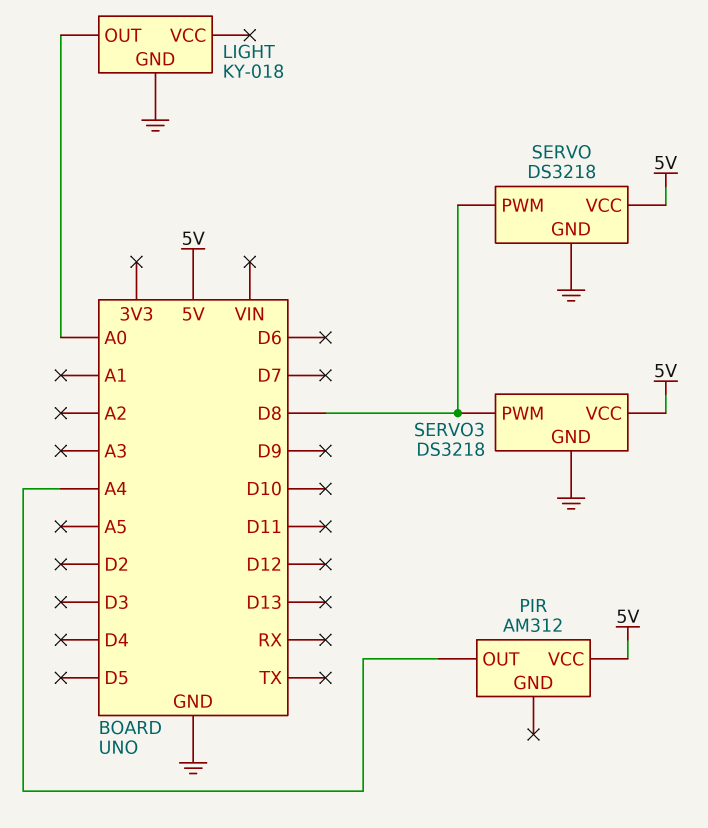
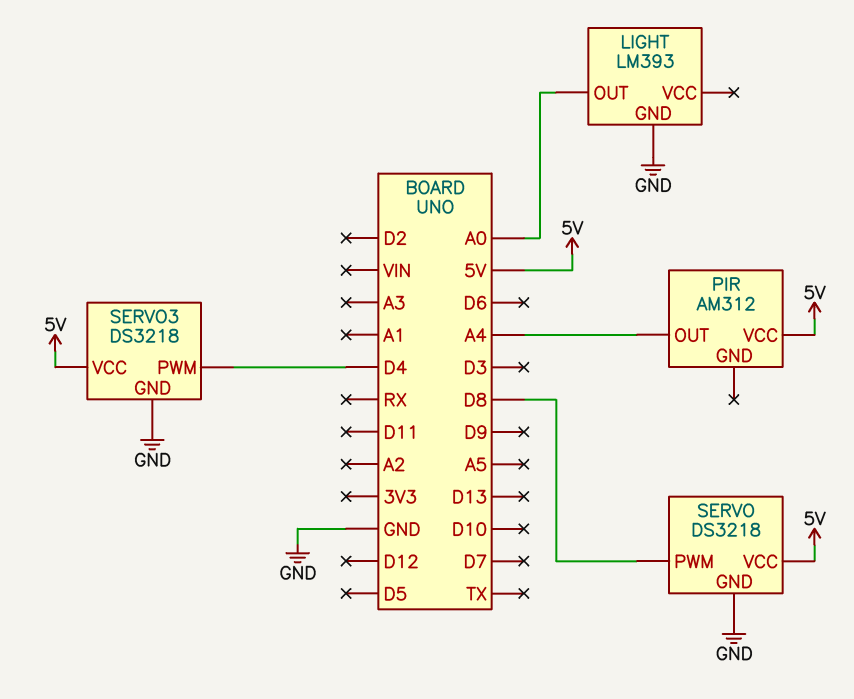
LIGHT: KY-018 -> LM393
SERVO3 pin PWM: D8 -> D4

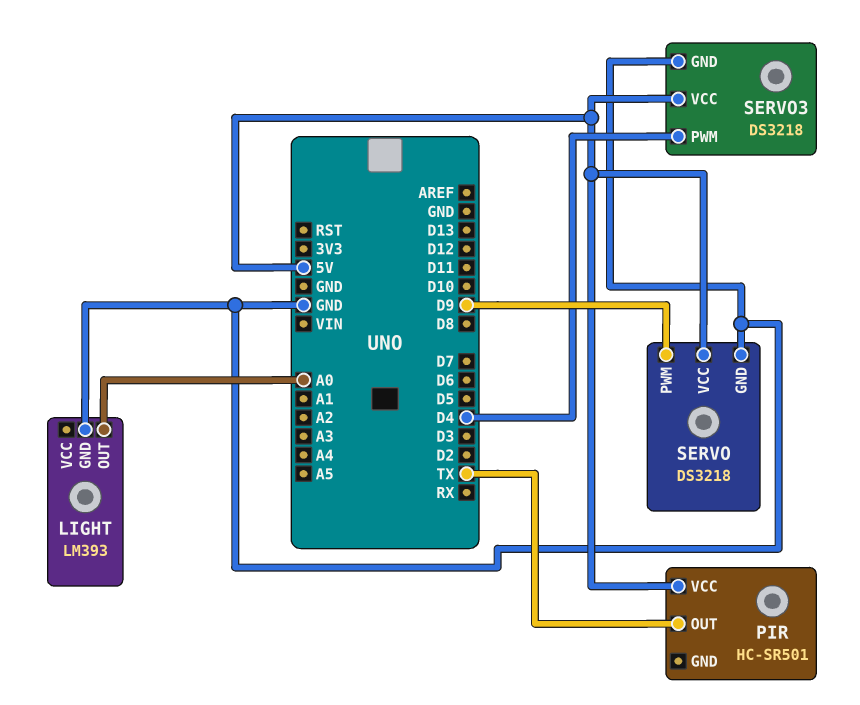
PIR: AM312 -> HC-SR501
PIR pin OUT: A4 -> TX
SERVO pin PWM: D8 -> D9

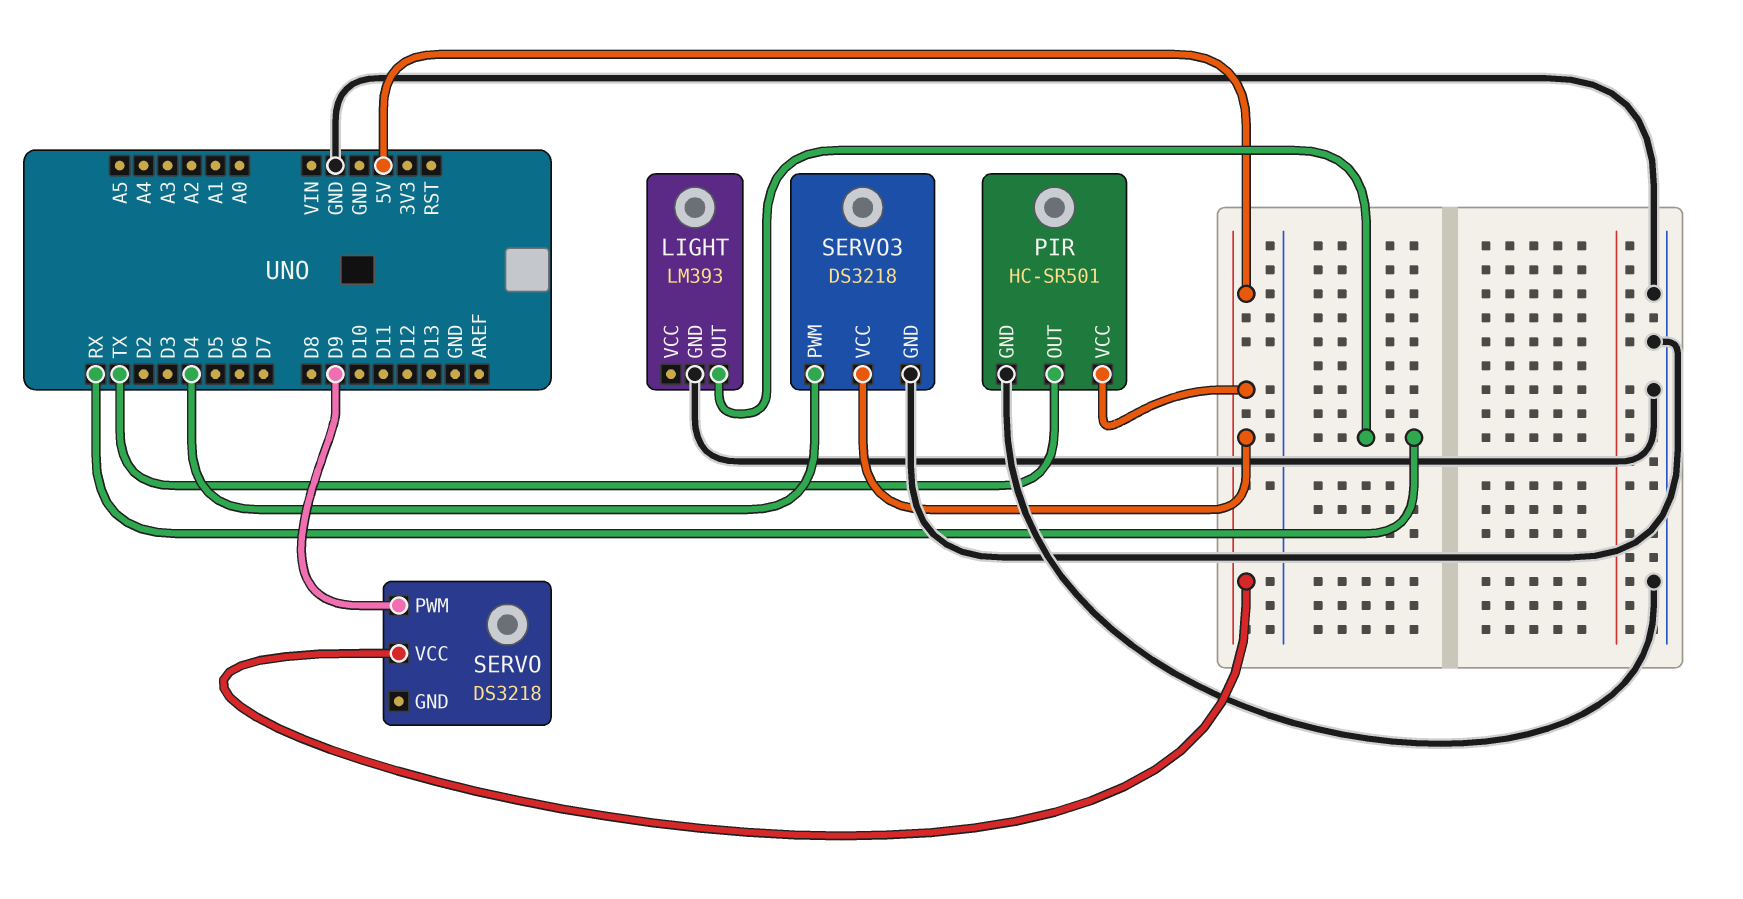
LIGHT pin OUT: A0 -> RX
PIR pin GND: none -> GND
SERVO pin GND: GND -> none

